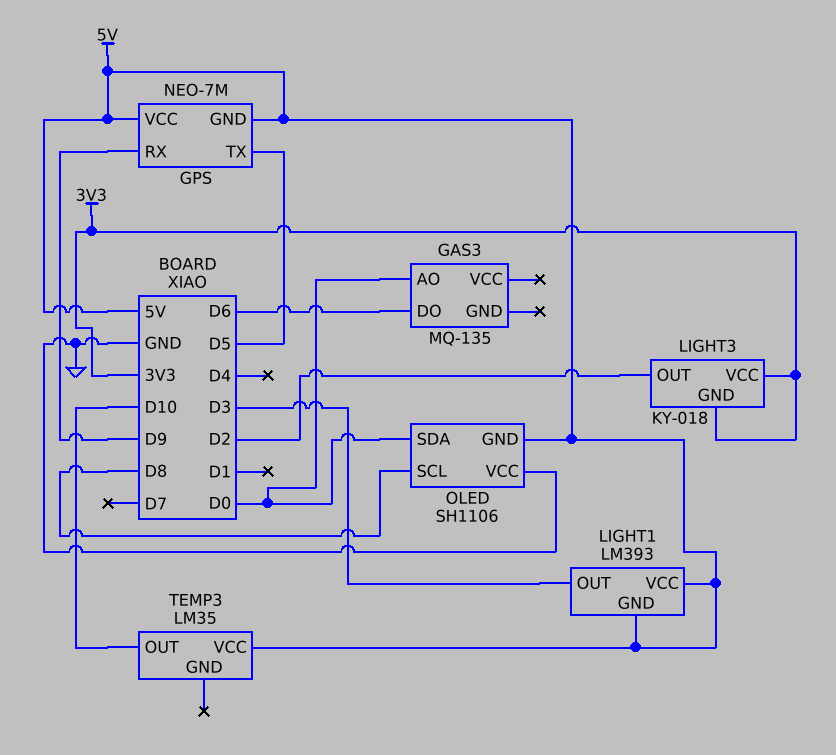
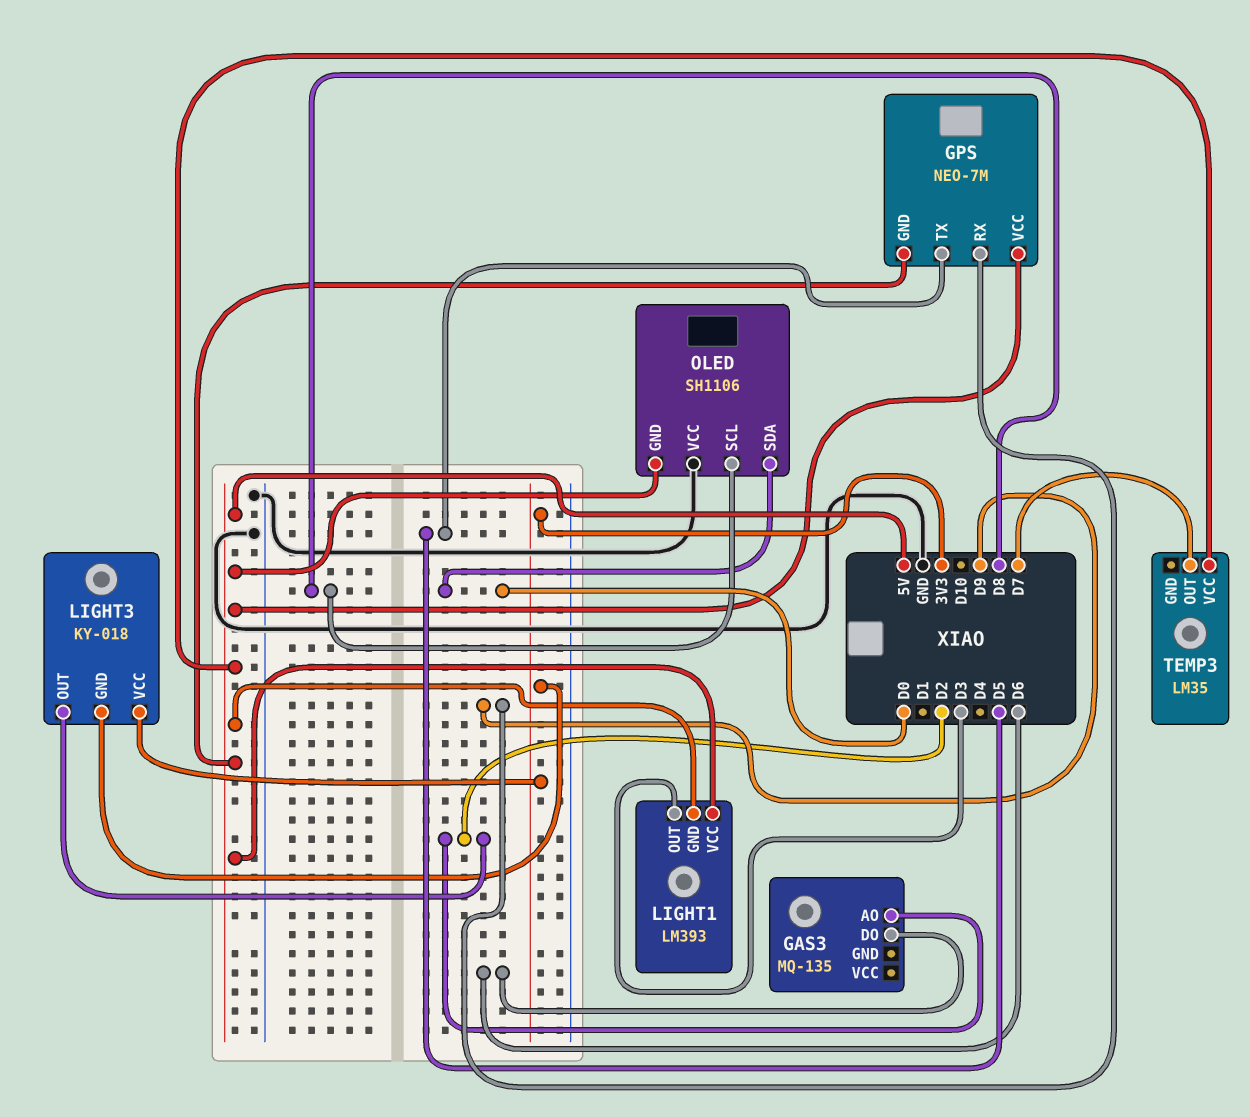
GAS3 pin AO: D0 -> D2
TEMP3 pin OUT: D10 -> D7

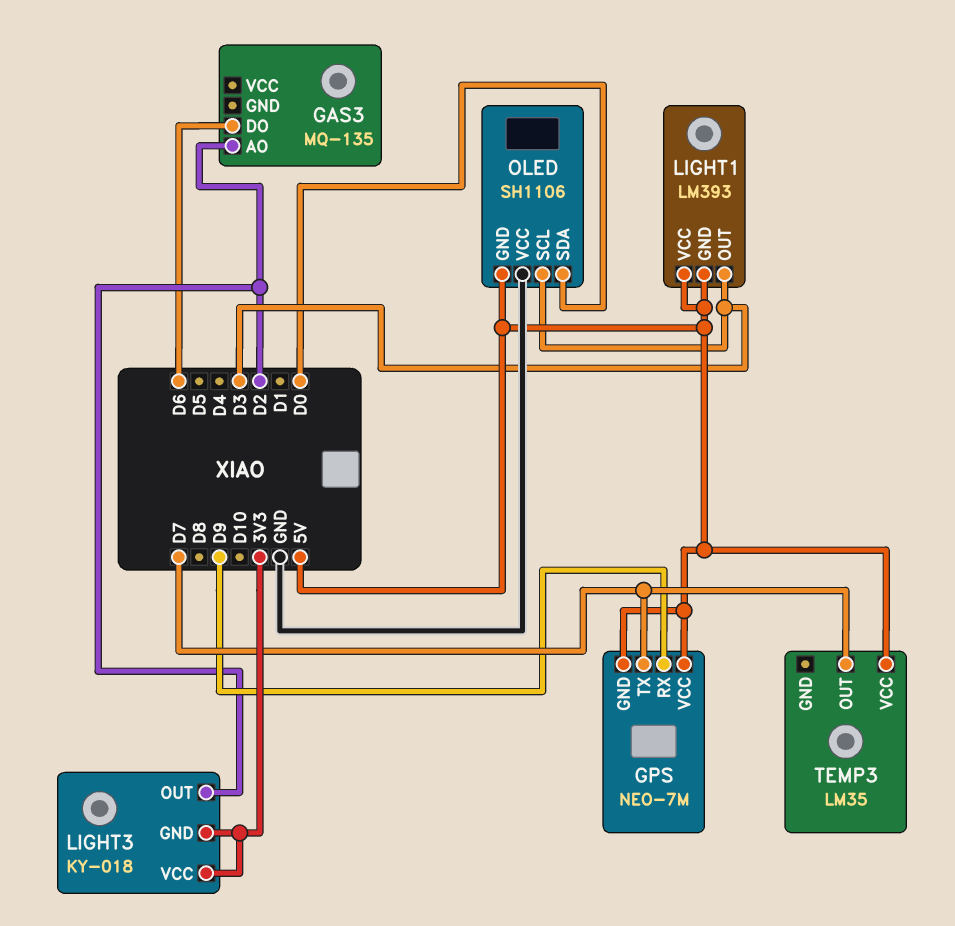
GPS pin TX: D5 -> D7
OLED pin SCL: D8 -> D3

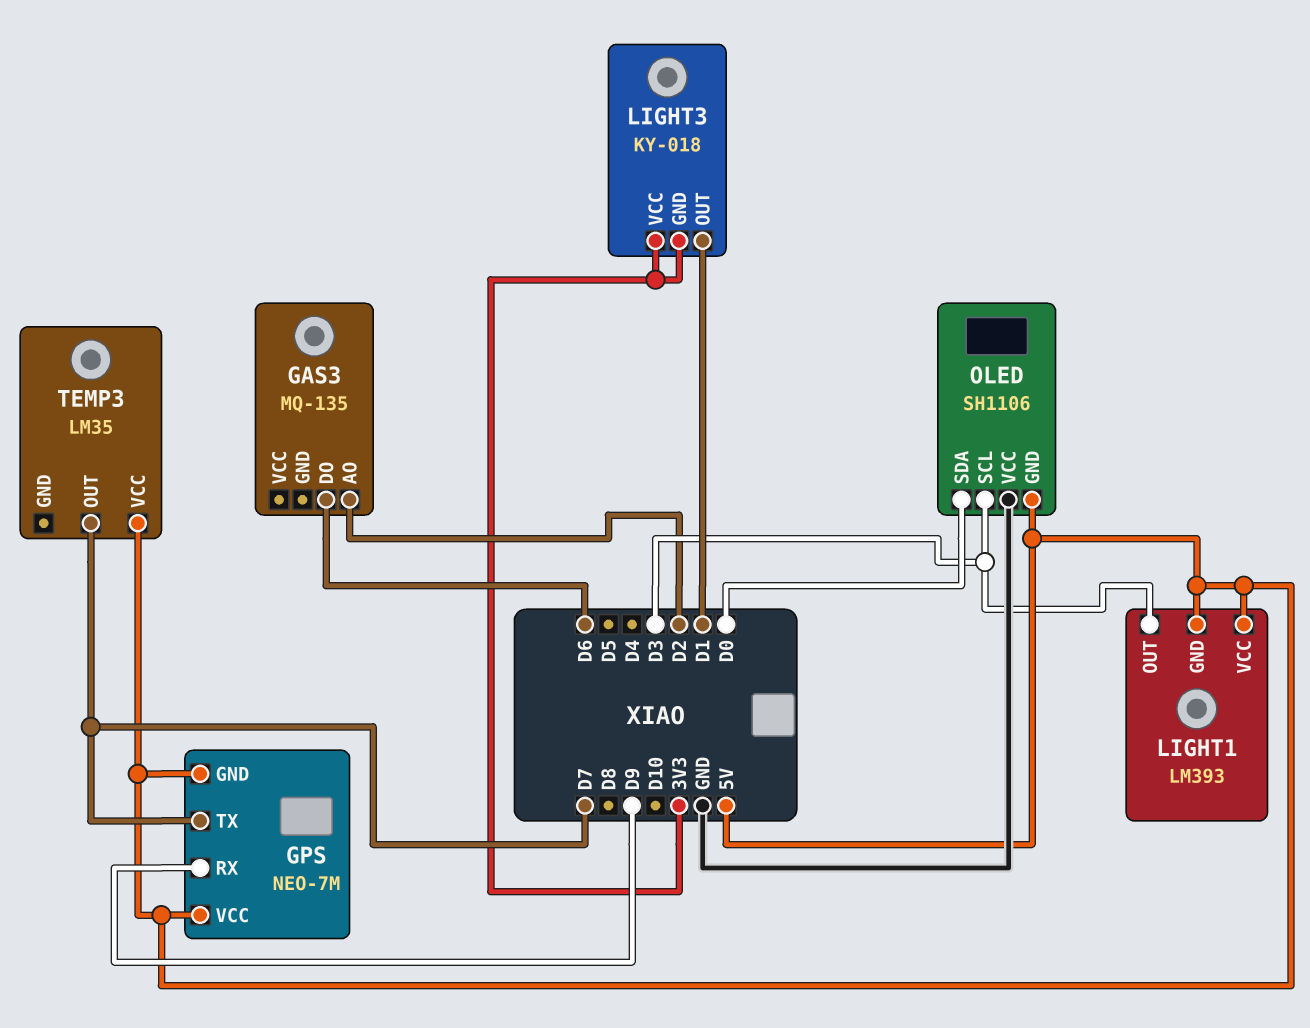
LIGHT3 pin OUT: D2 -> D1

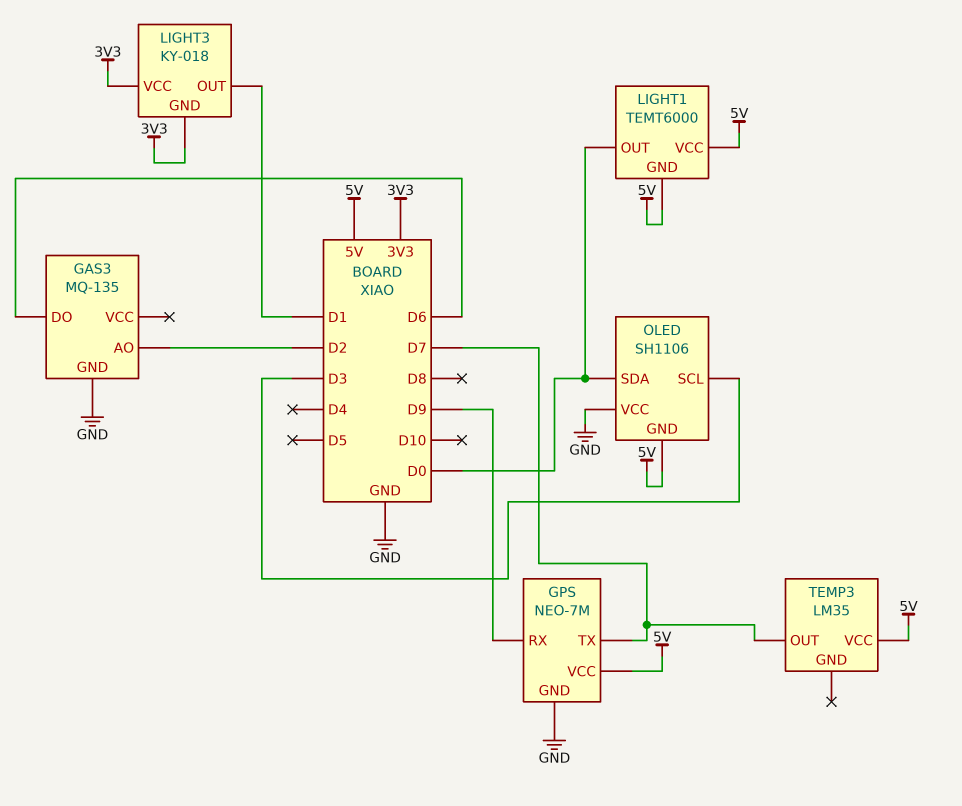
GAS3 pin GND: none -> GND
GPS pin GND: 5V -> GND
LIGHT1: LM393 -> TEMT6000
LIGHT1 pin OUT: D3 -> D0

